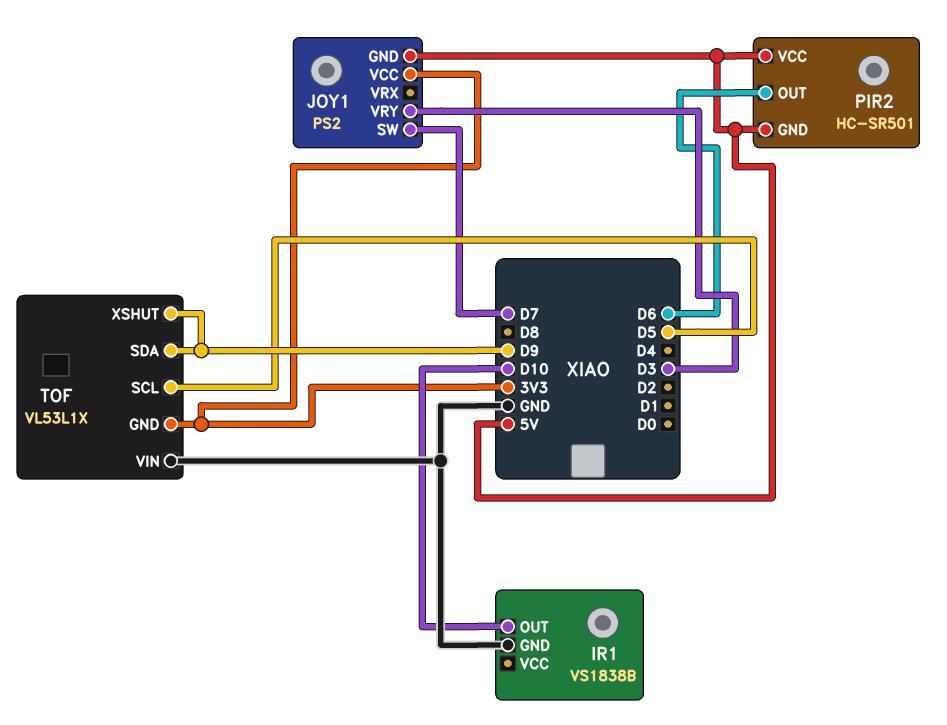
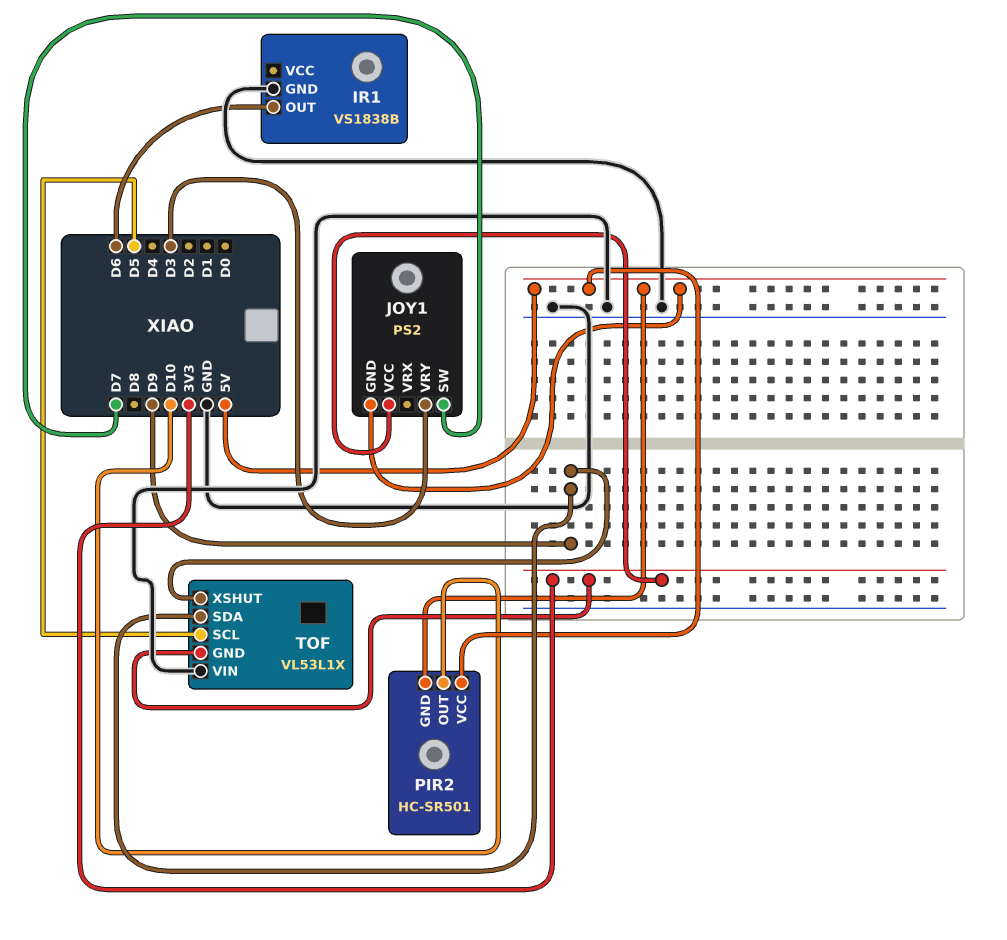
IR1 pin OUT: D10 -> D6
PIR2 pin OUT: D6 -> D10

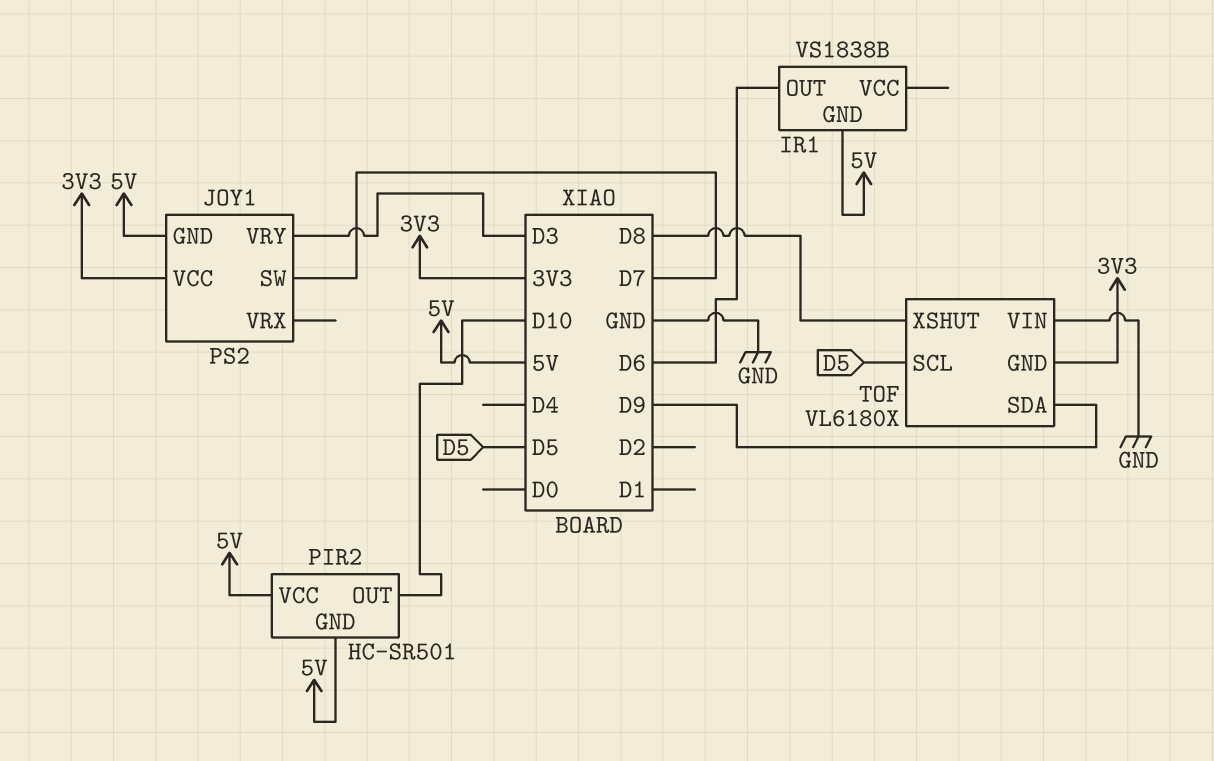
IR1 pin GND: GND -> 5V
TOF: VL53L1X -> VL6180X
TOF pin XSHUT: D9 -> D8

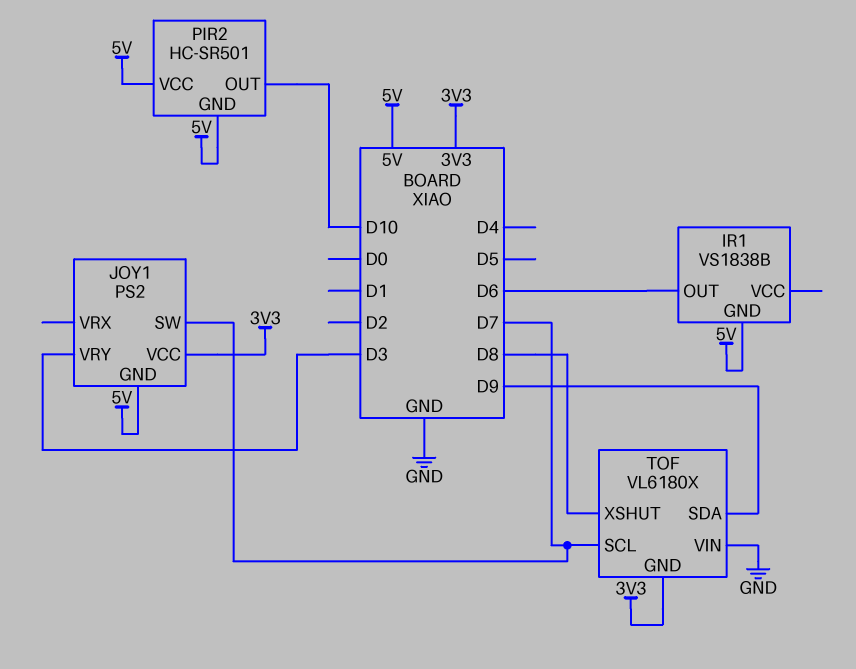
TOF pin SCL: D5 -> D7

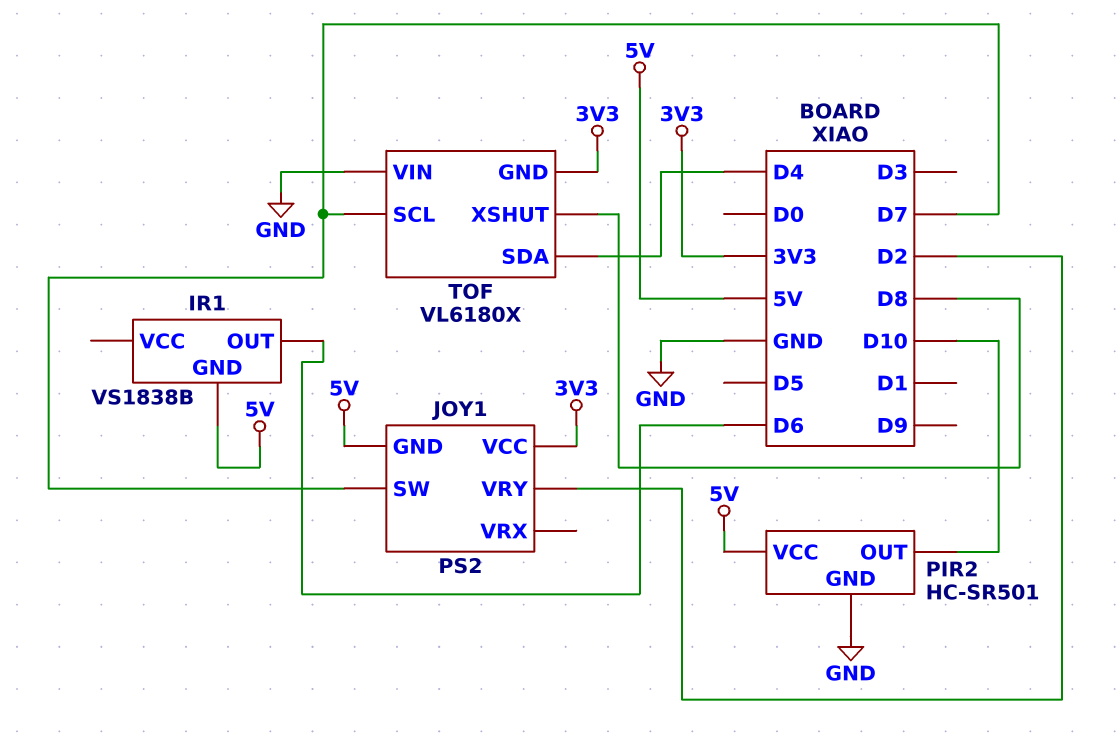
JOY1 pin VRY: D3 -> D2
PIR2 pin GND: 5V -> GND
TOF pin SDA: D9 -> D4

